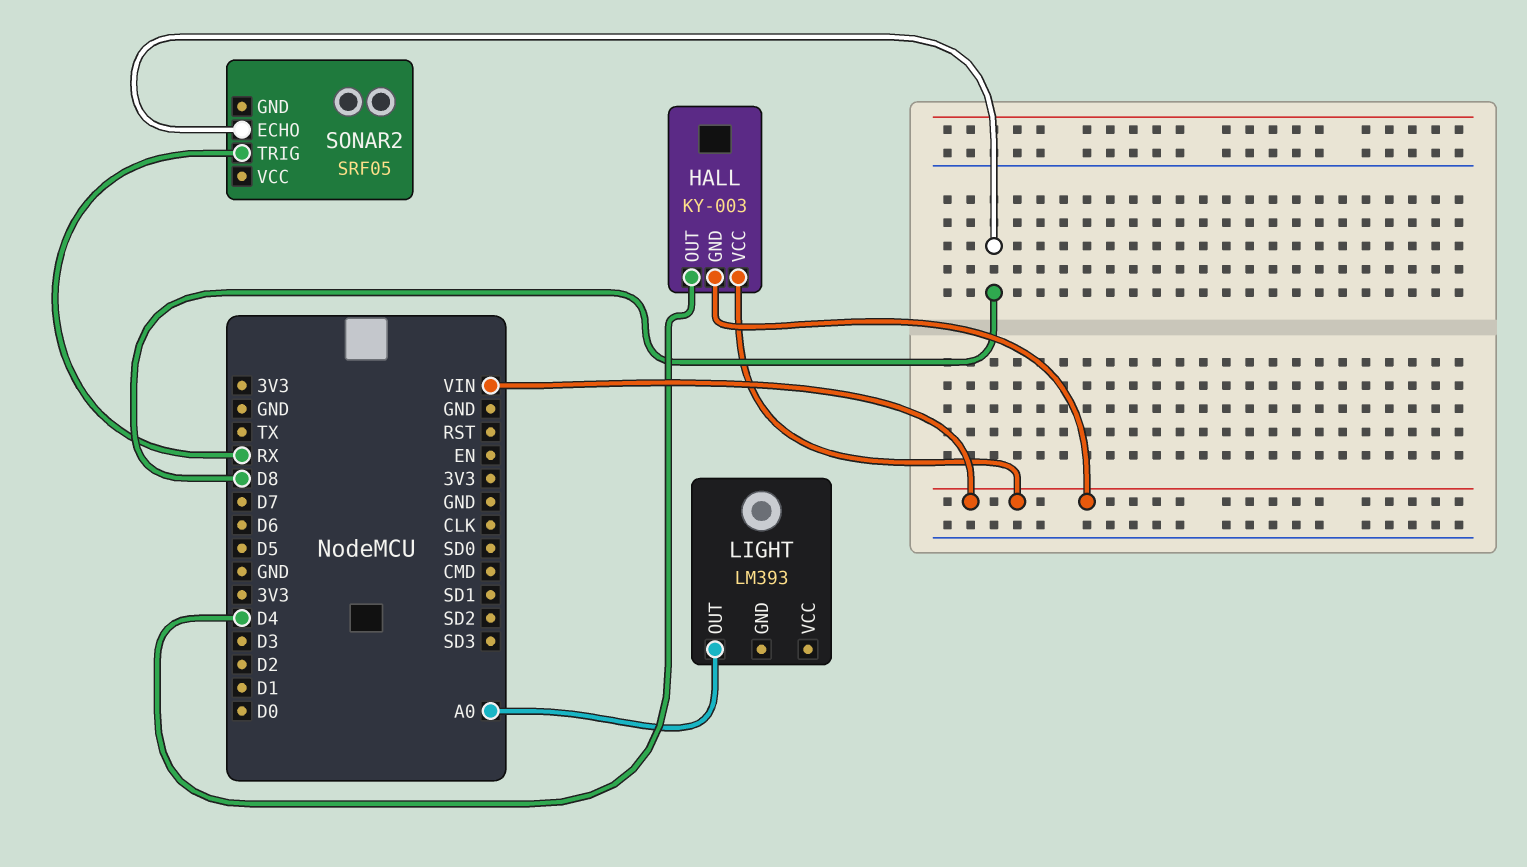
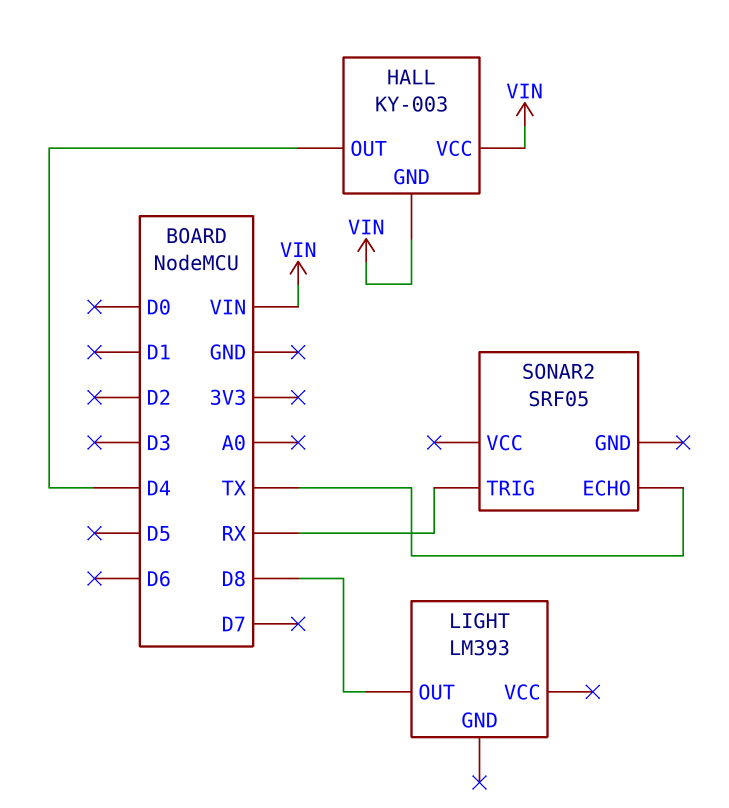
LIGHT pin OUT: A0 -> D8
SONAR2 pin ECHO: D8 -> TX

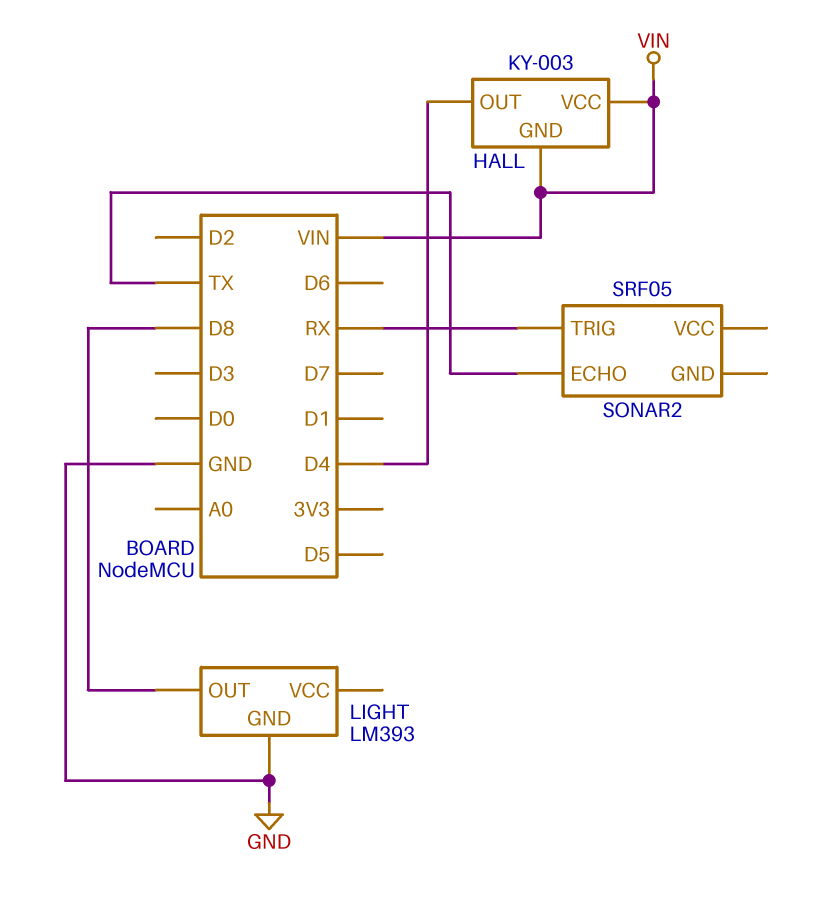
LIGHT pin GND: none -> GND

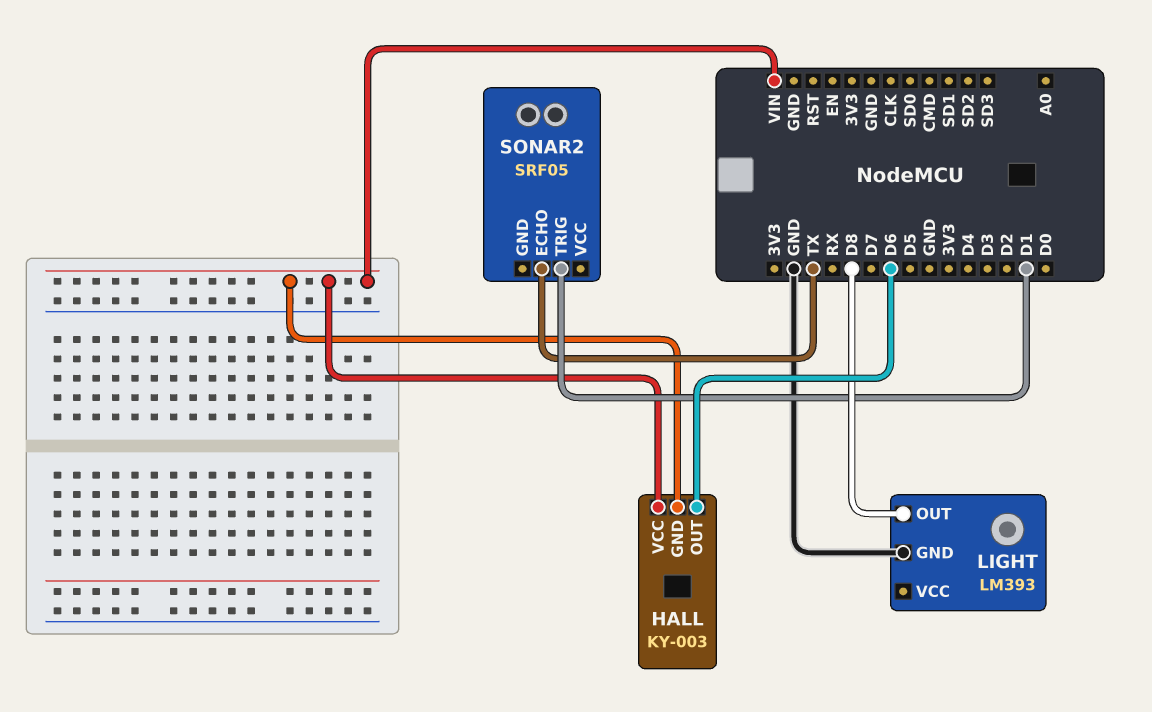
HALL pin OUT: D4 -> D6
SONAR2 pin TRIG: RX -> D1

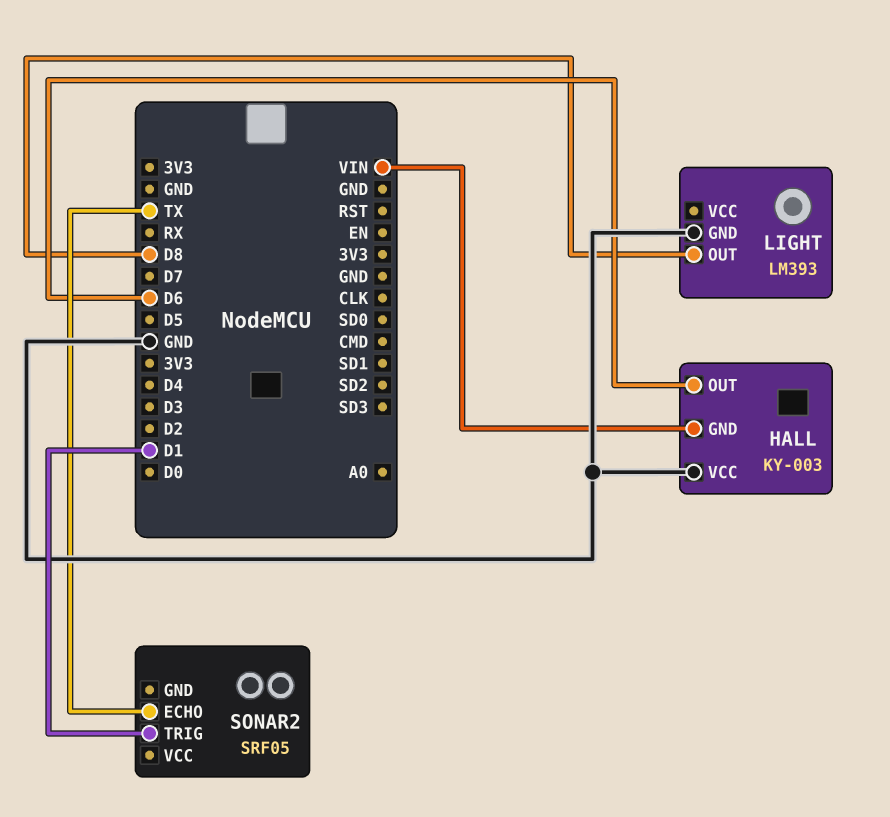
HALL pin VCC: VIN -> GND

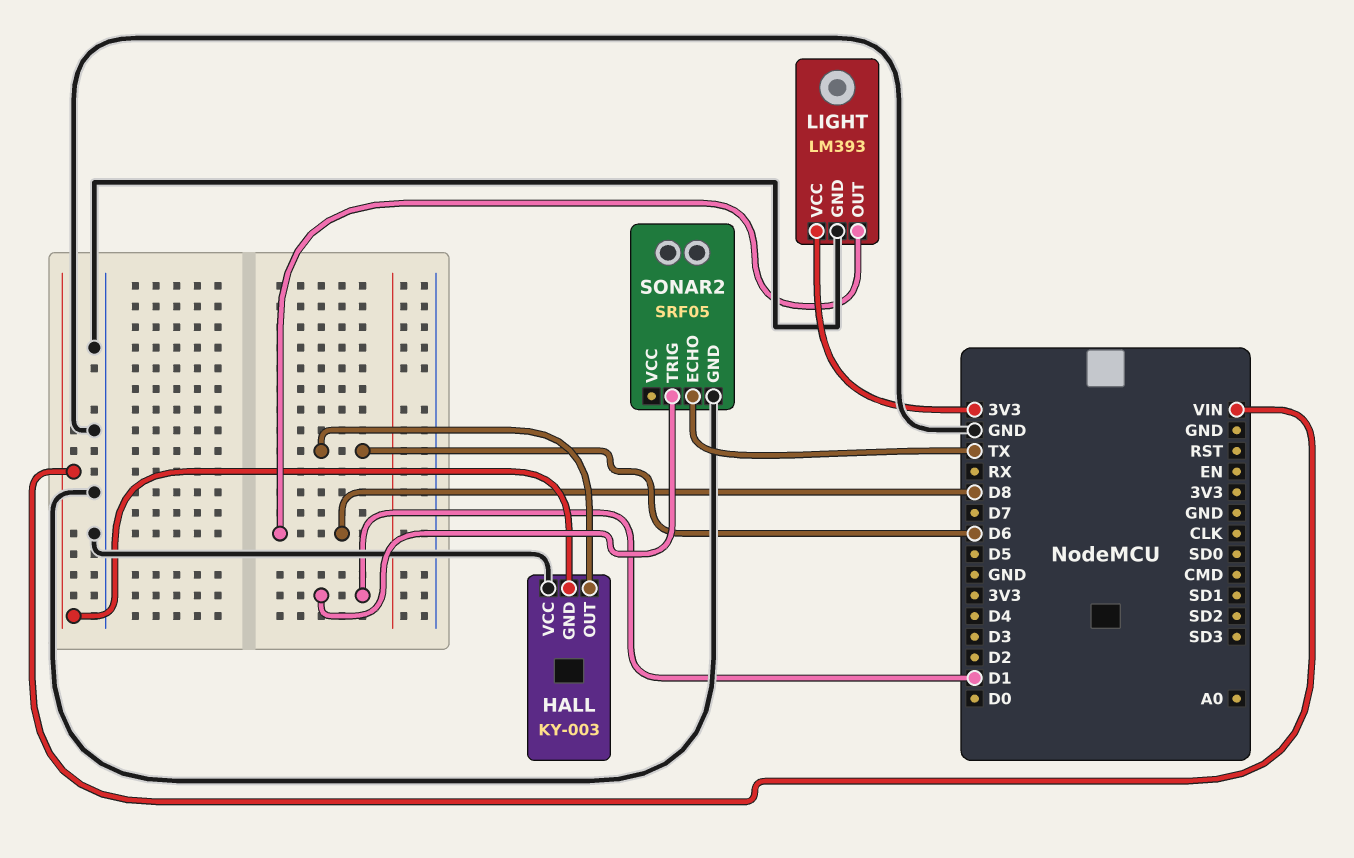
LIGHT pin VCC: none -> 3V3
SONAR2 pin GND: none -> GND

